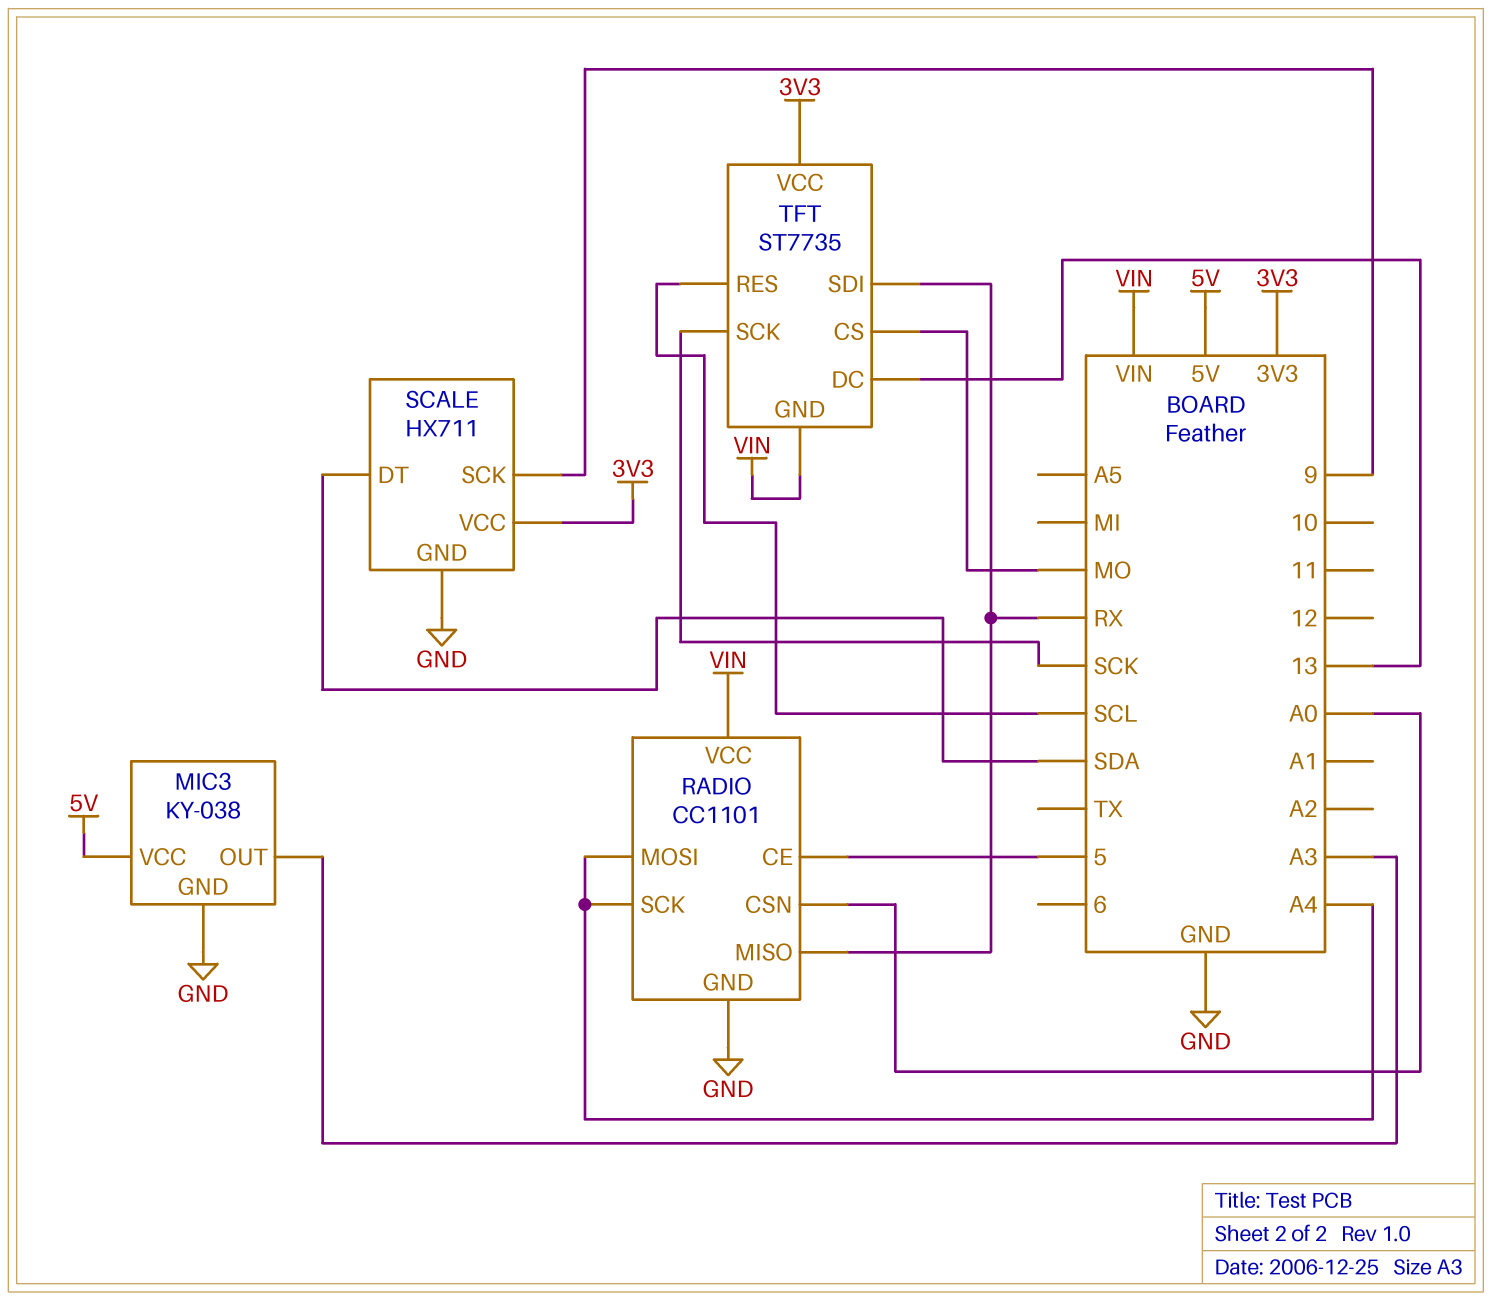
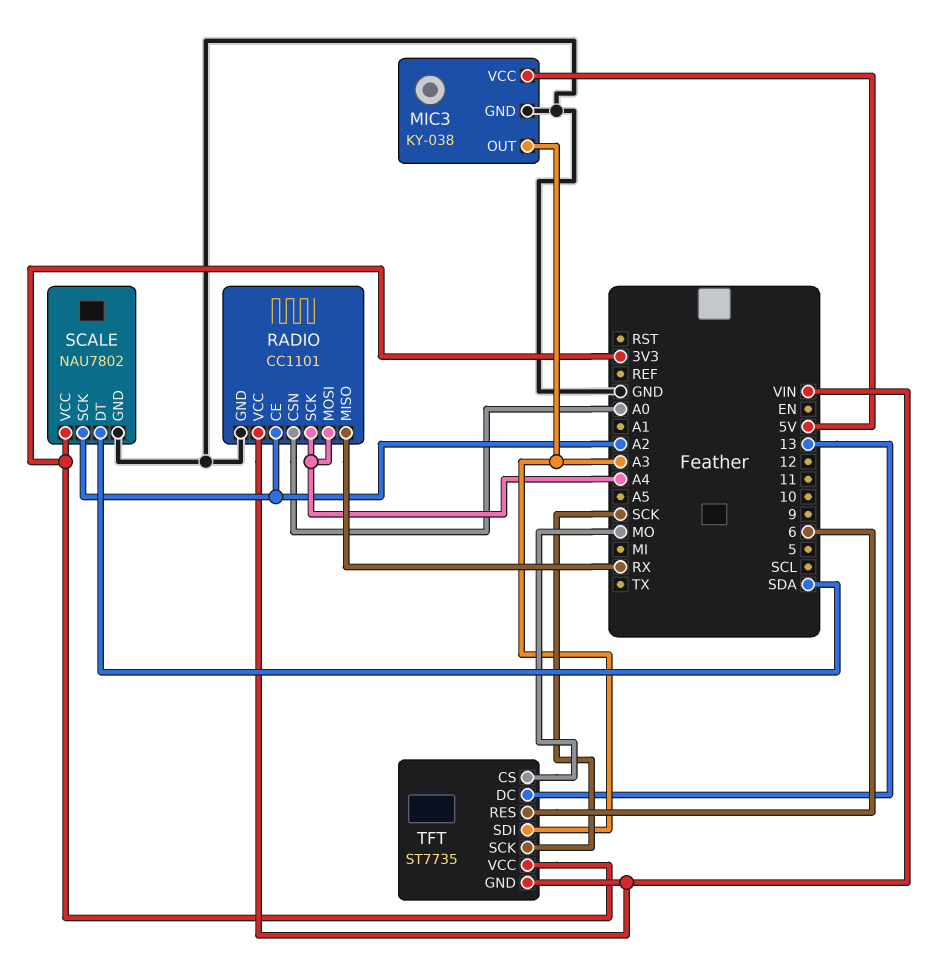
RADIO pin CE: 5 -> A2
SCALE: HX711 -> NAU7802
SCALE pin SCK: 9 -> A2
TFT pin RES: SCL -> 6
TFT pin SDI: RX -> A3

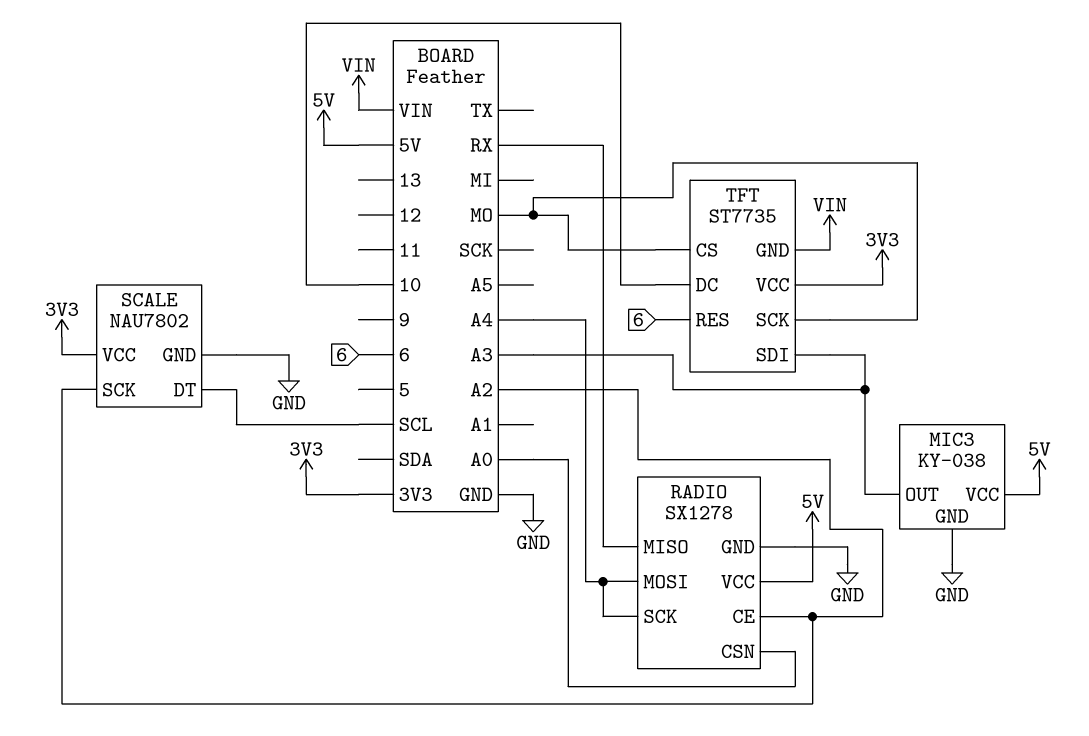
RADIO: CC1101 -> SX1278
RADIO pin VCC: VIN -> 5V
SCALE pin DT: SDA -> SCL
TFT pin DC: 13 -> 10
TFT pin SCK: SCK -> MO

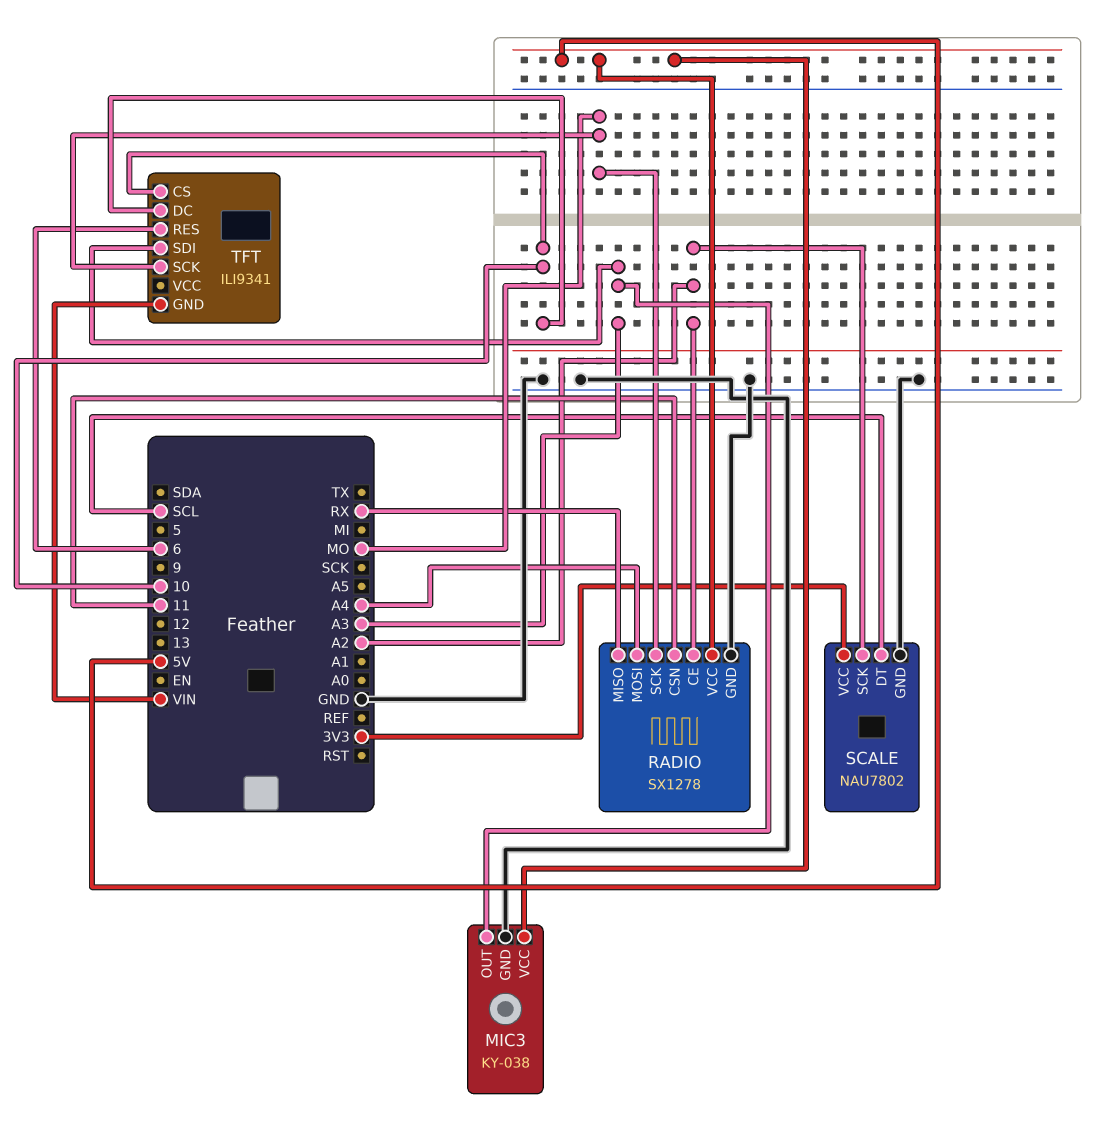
RADIO pin CSN: A0 -> 11
RADIO pin SCK: A4 -> MO
TFT: ST7735 -> ILI9341
TFT pin CS: MO -> 10
TFT pin VCC: 3V3 -> none

